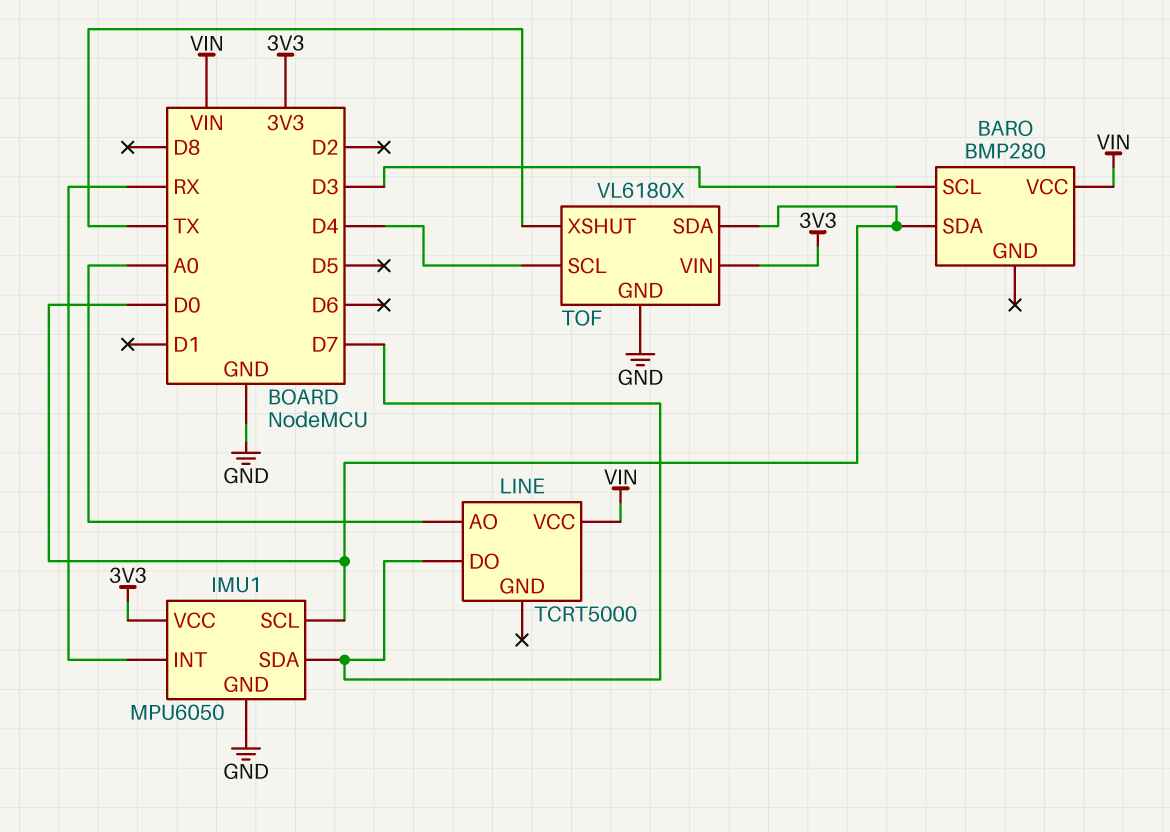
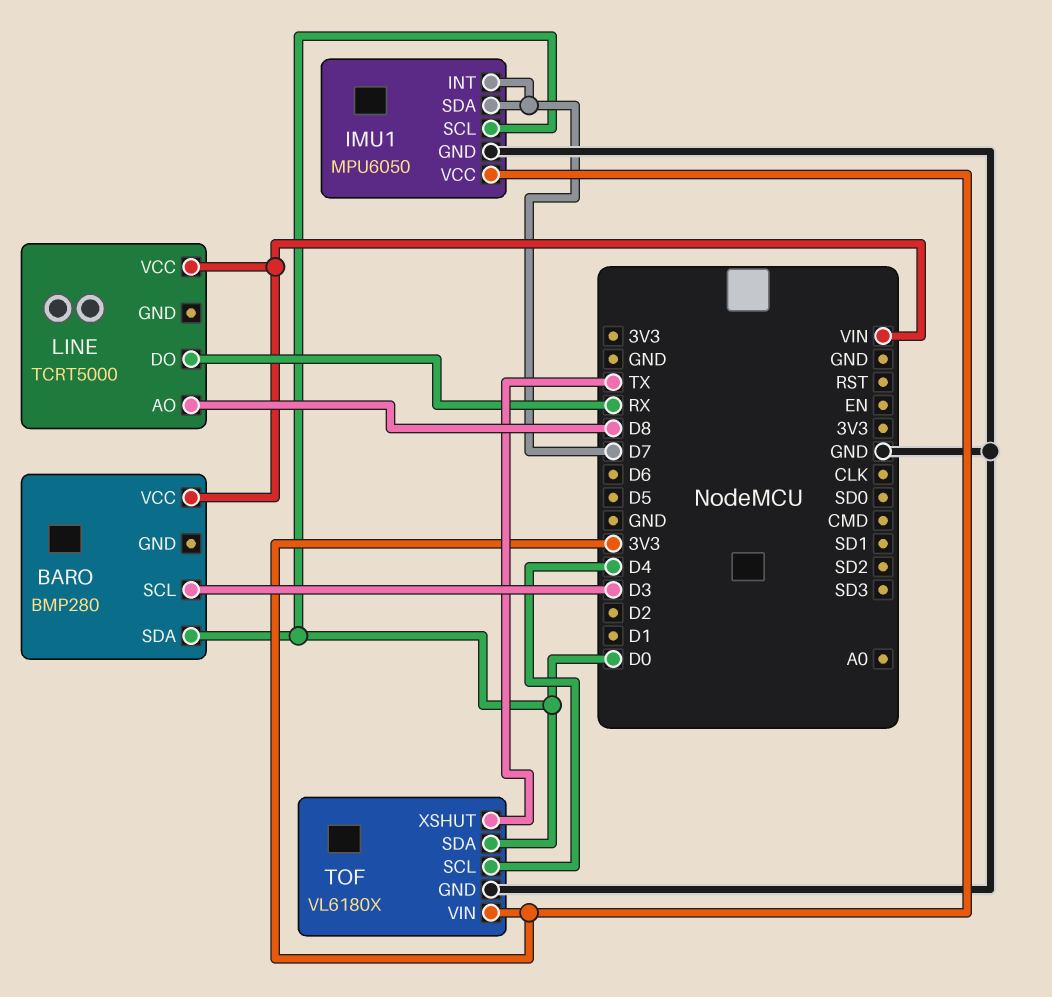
IMU1 pin INT: RX -> D7
LINE pin AO: A0 -> D8
LINE pin DO: D7 -> RX

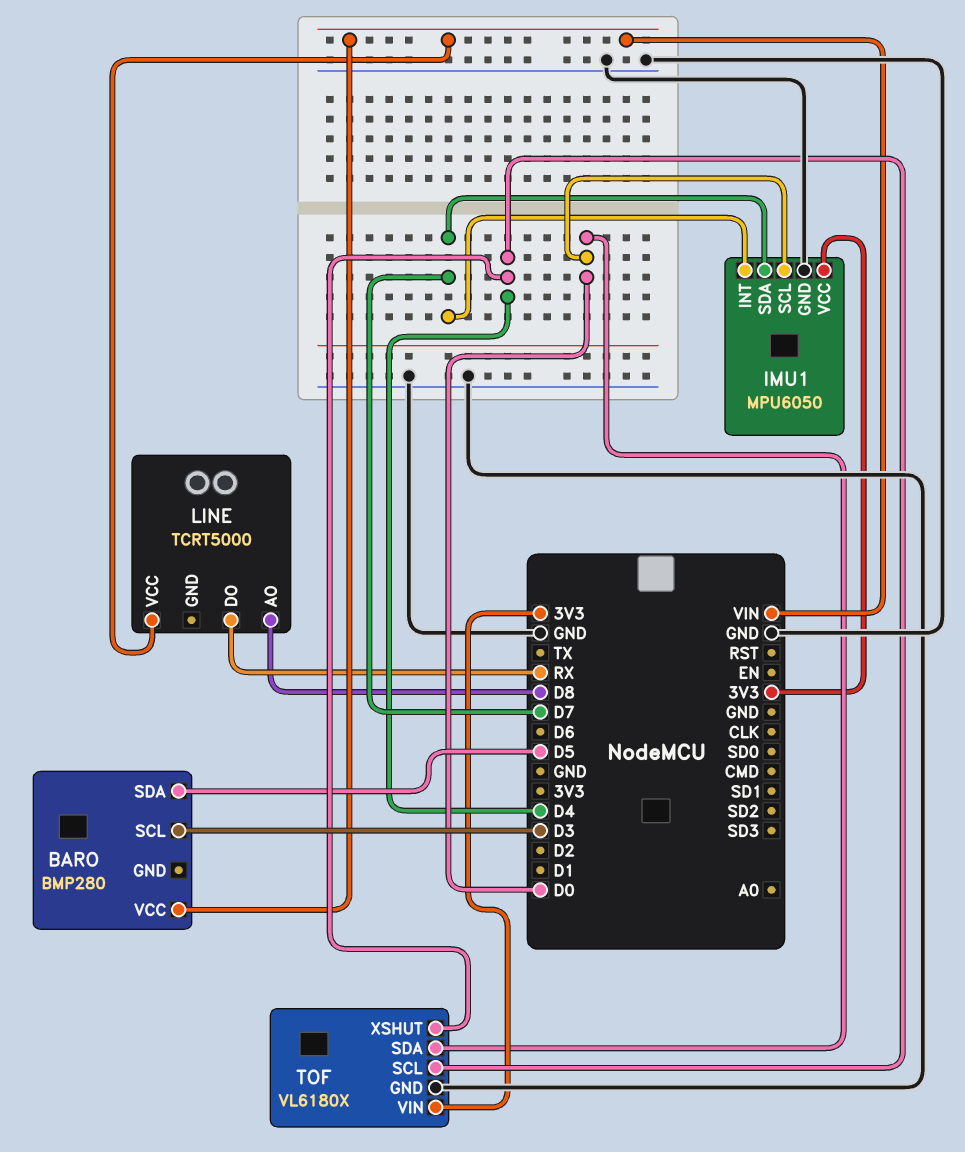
BARO pin SDA: D0 -> D5
TOF pin XSHUT: TX -> D4

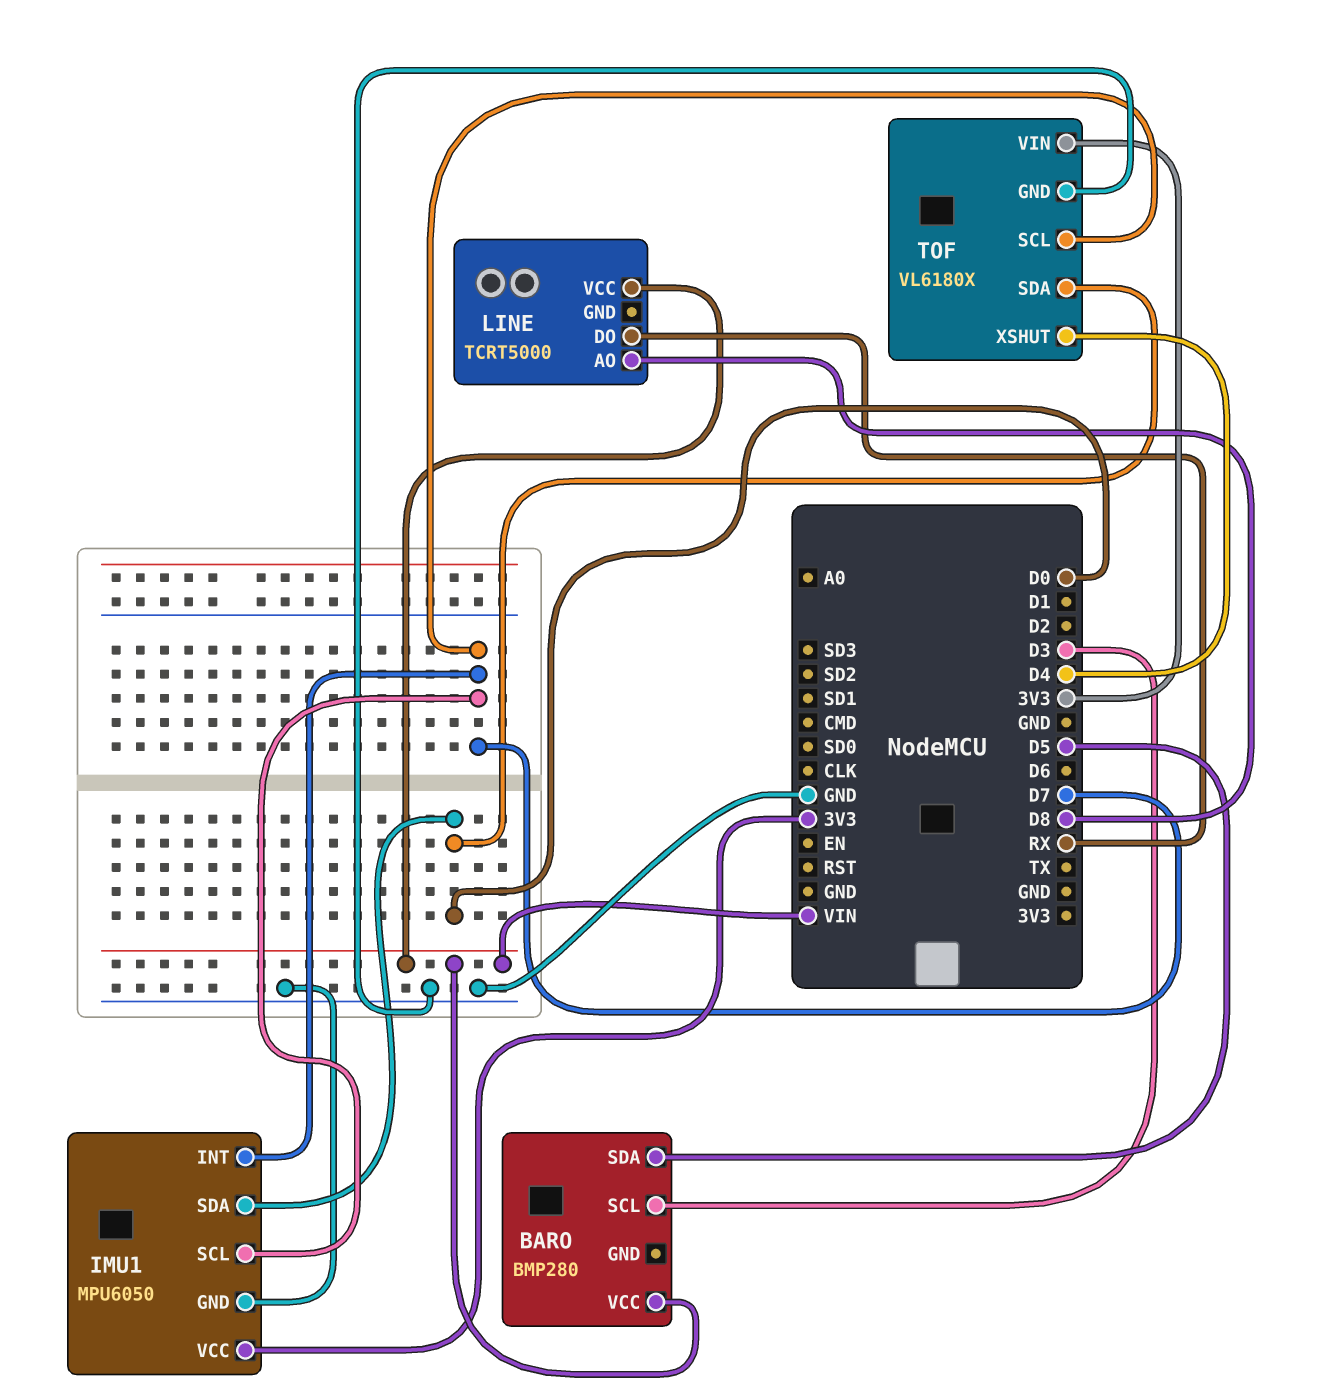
IMU1 pin SCL: D0 -> D7
IMU1 pin SDA: D7 -> D0
TOF pin SCL: D4 -> D7

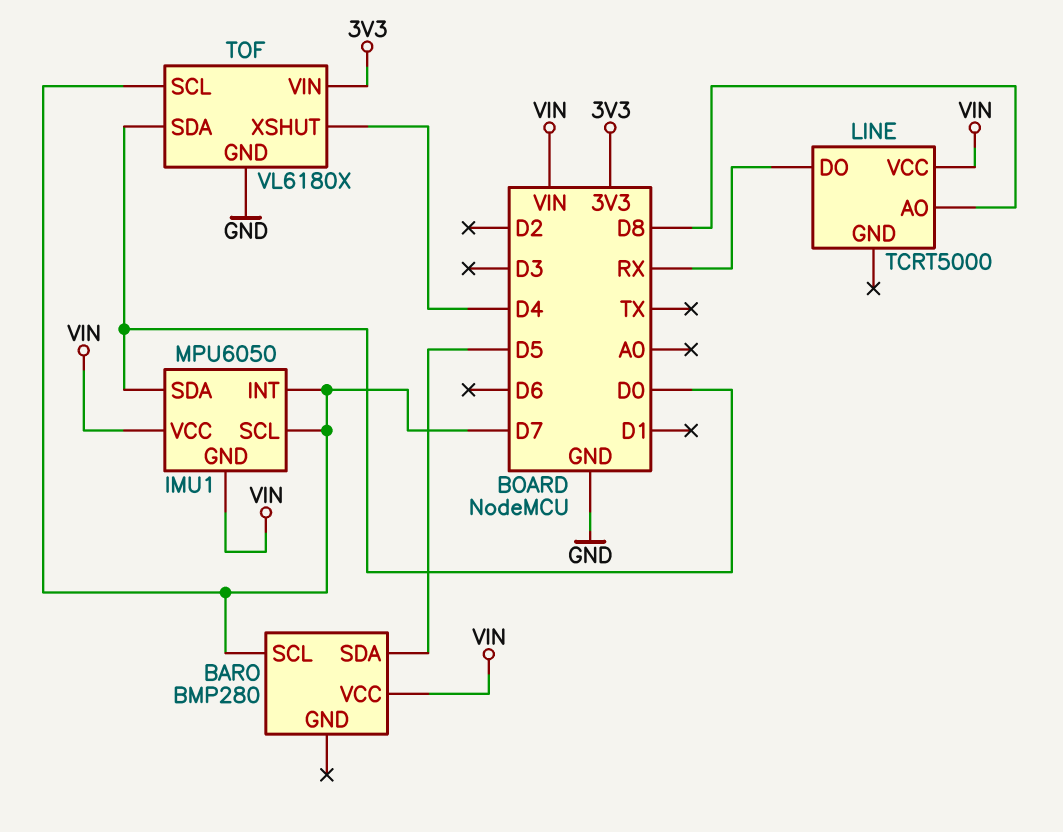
BARO pin SCL: D3 -> D7
IMU1 pin GND: GND -> VIN
IMU1 pin VCC: 3V3 -> VIN

